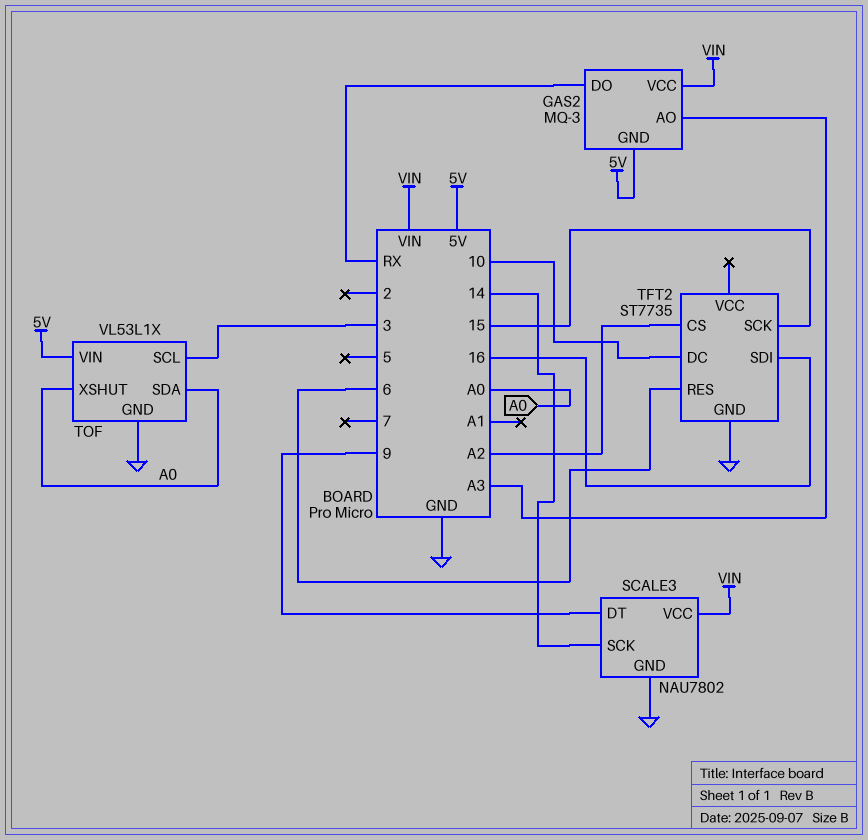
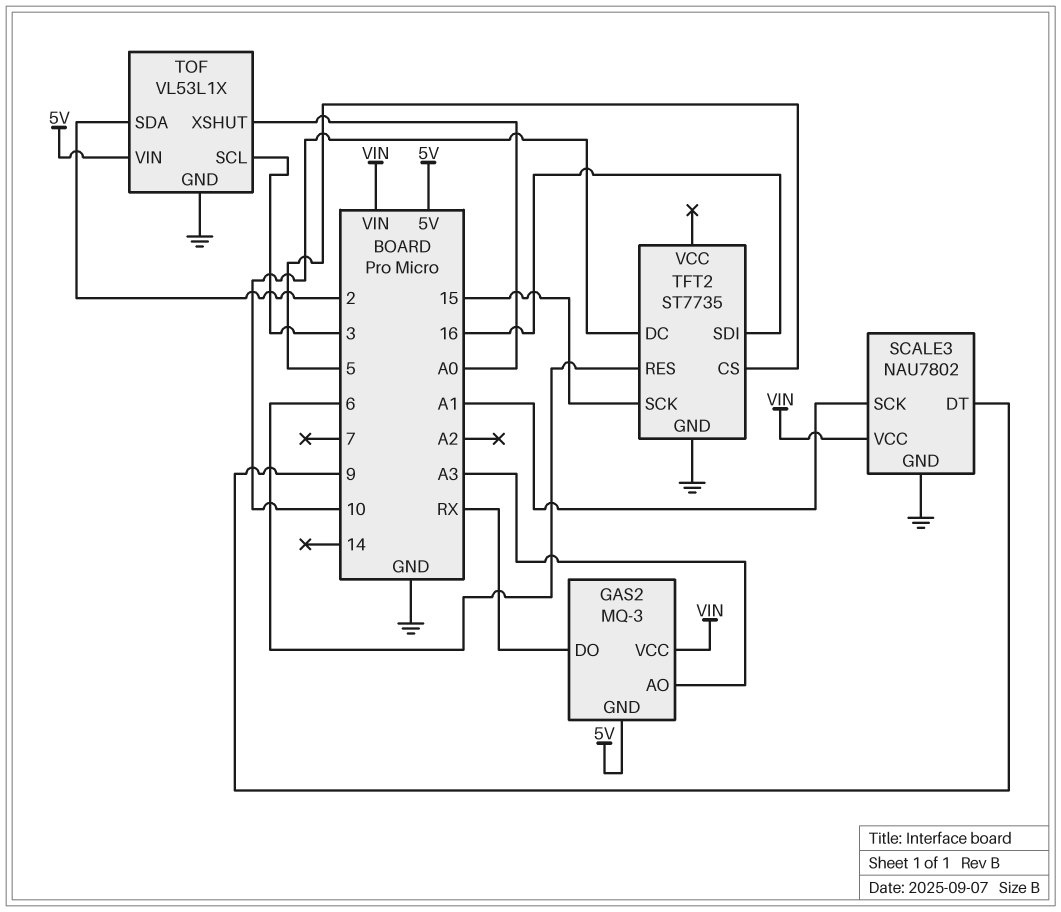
SCALE3 pin SCK: 14 -> A1
TFT2 pin CS: A2 -> 5
TOF pin SDA: A0 -> 2

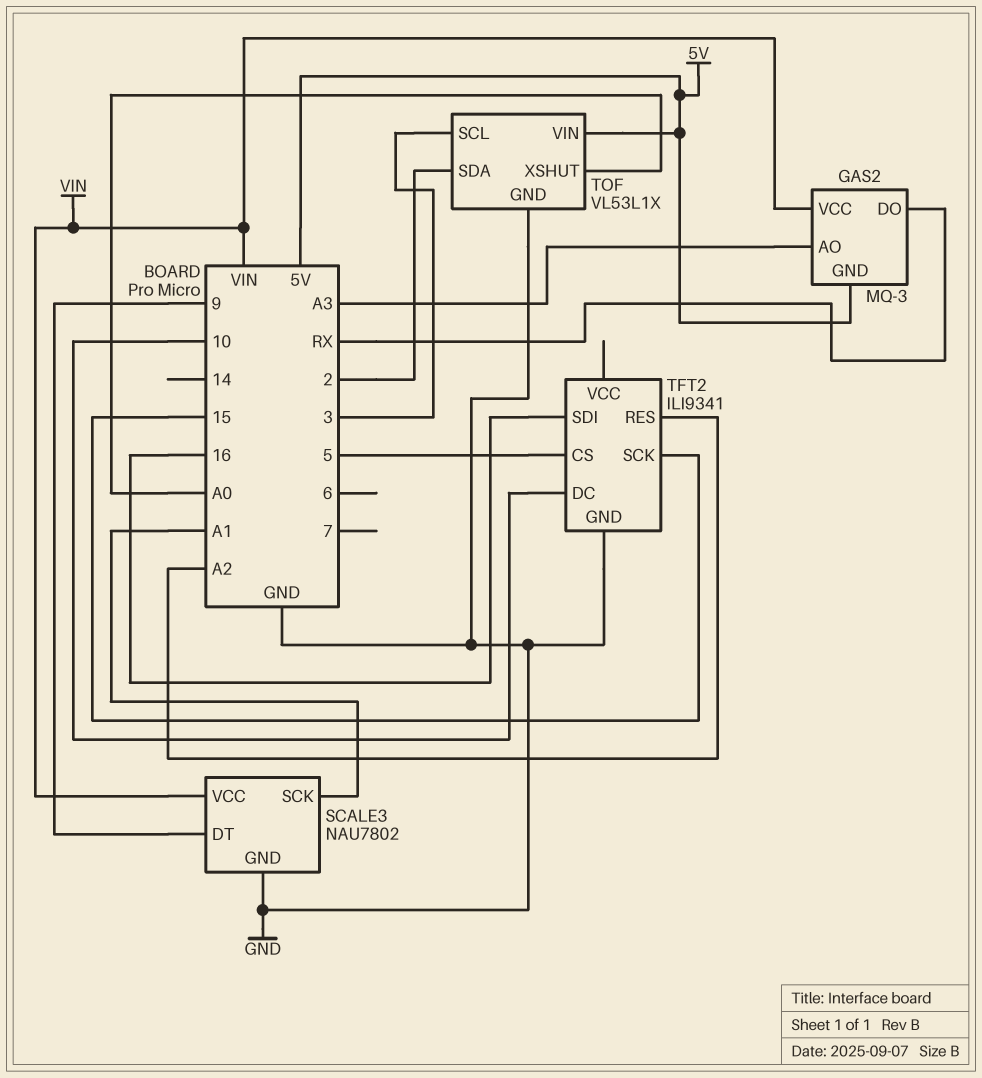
TFT2: ST7735 -> ILI9341
TFT2 pin RES: 6 -> A2

